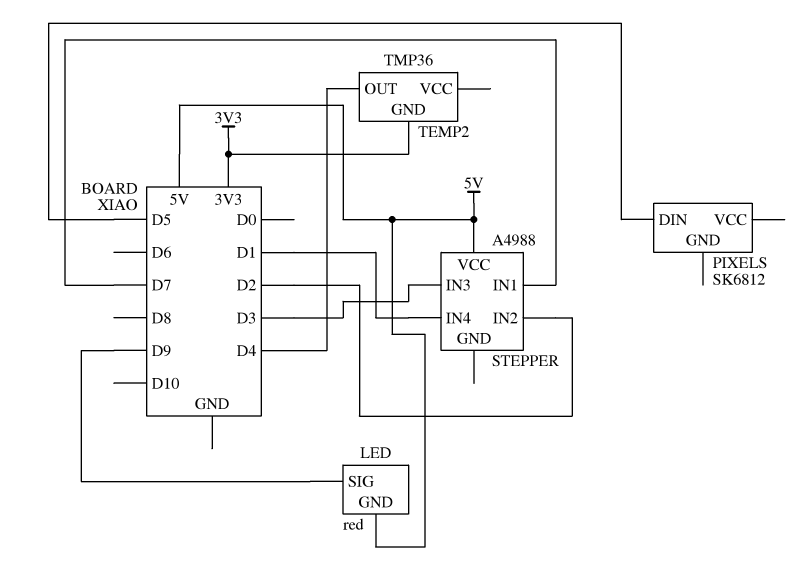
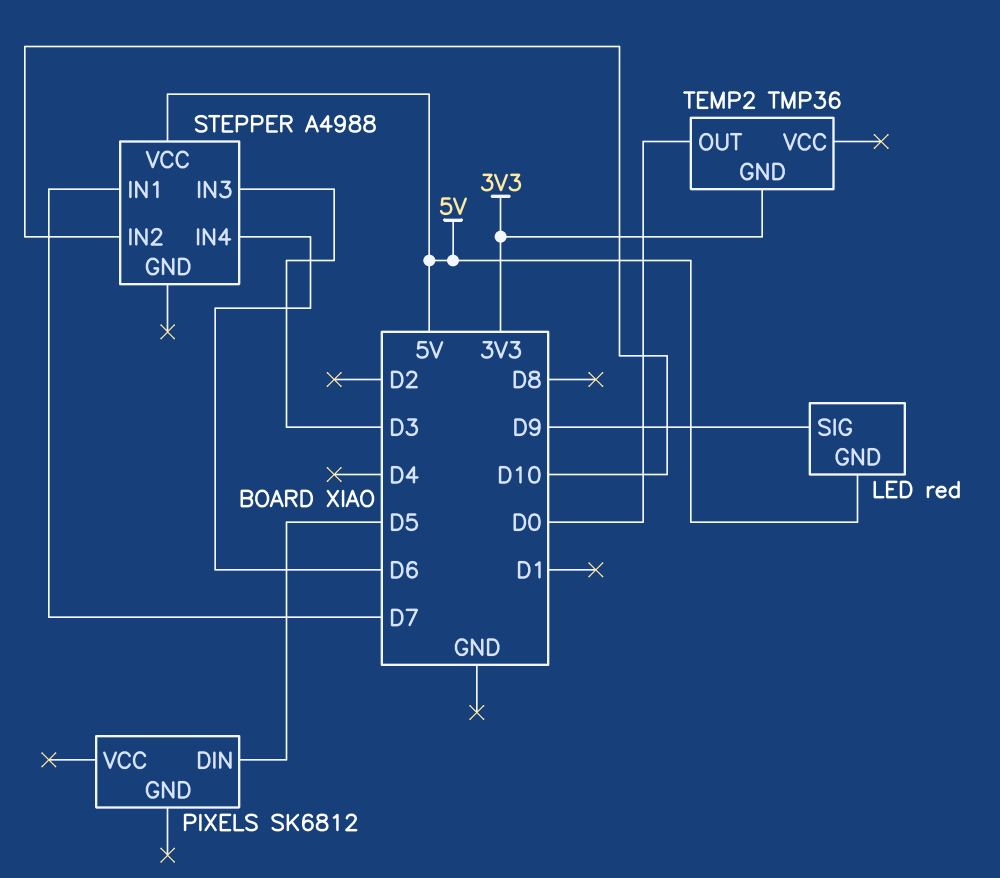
STEPPER pin IN2: D2 -> D10
STEPPER pin IN4: D1 -> D6
TEMP2 pin OUT: D4 -> D0

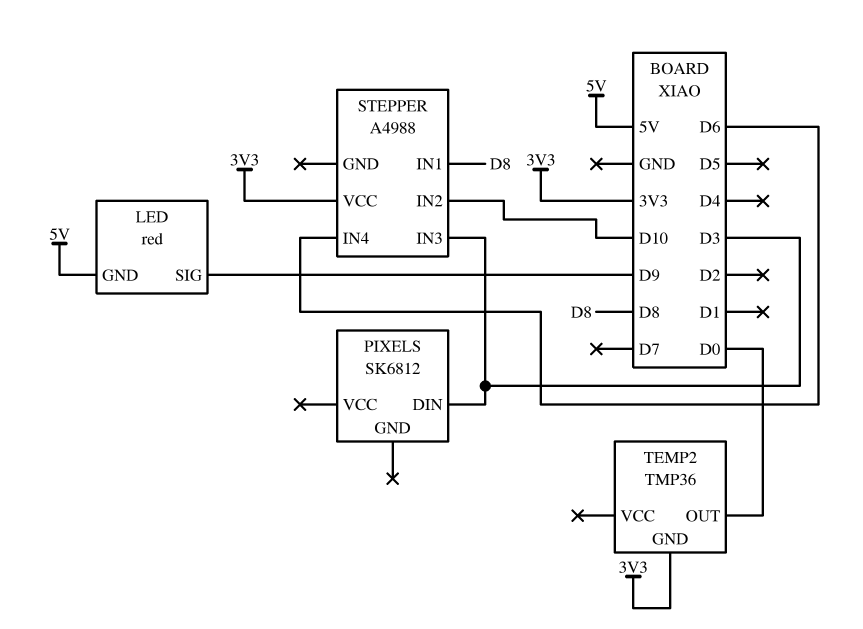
PIXELS pin DIN: D5 -> D3
STEPPER pin IN1: D7 -> D8
STEPPER pin VCC: 5V -> 3V3

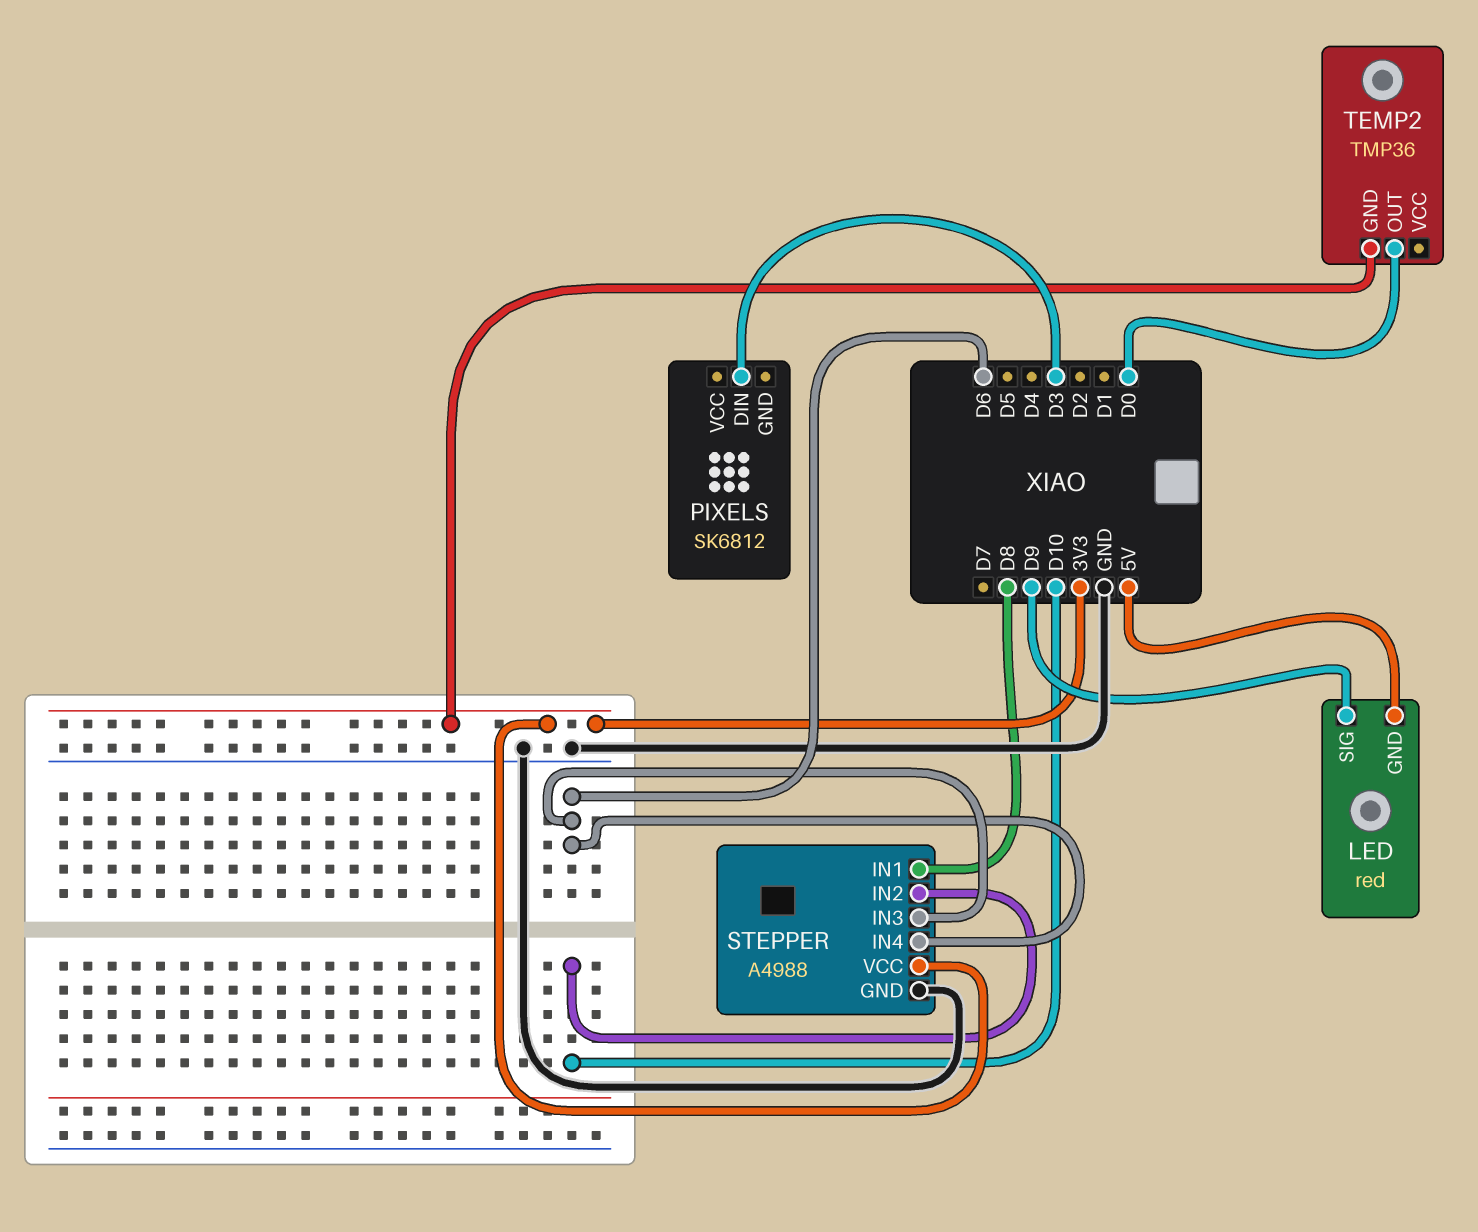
STEPPER pin GND: none -> GND
STEPPER pin IN3: D3 -> D6

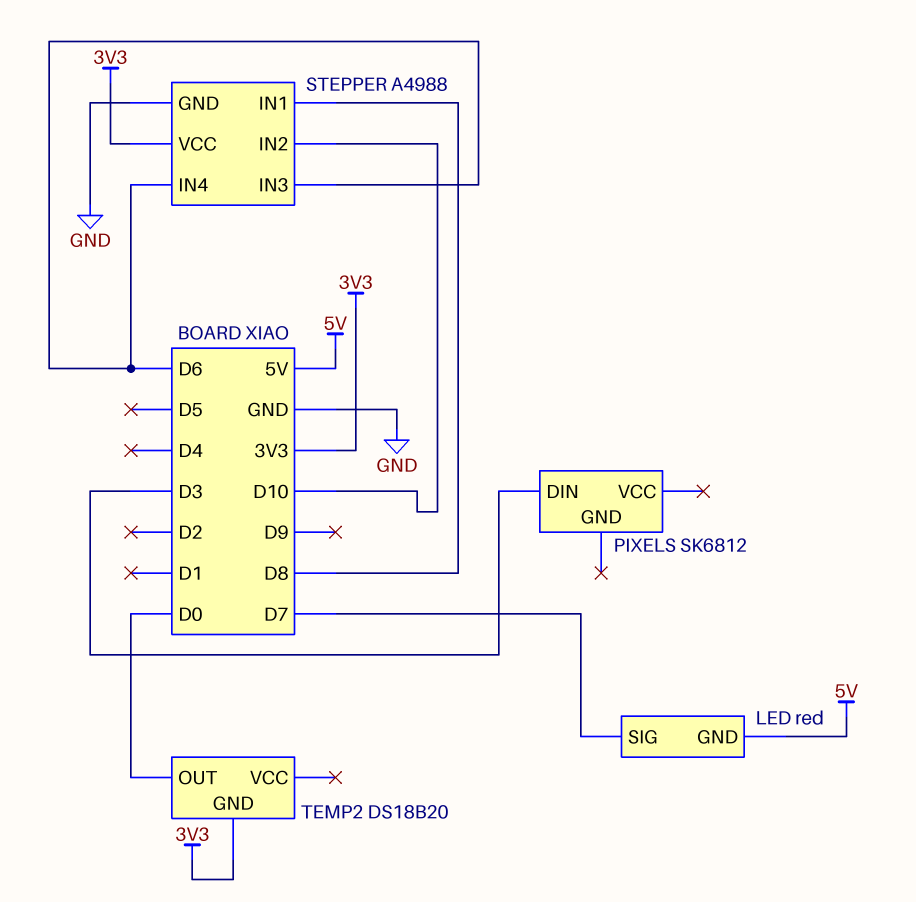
LED pin SIG: D9 -> D7
TEMP2: TMP36 -> DS18B20

